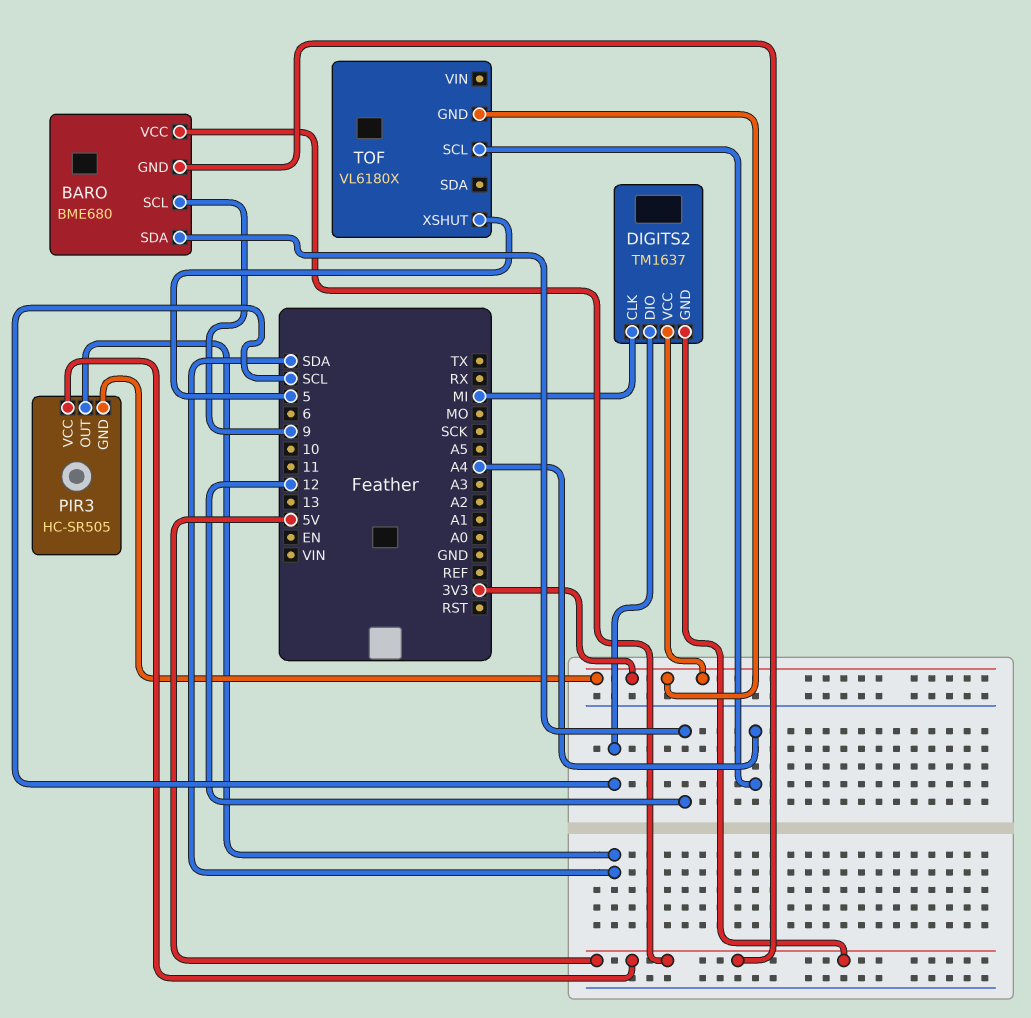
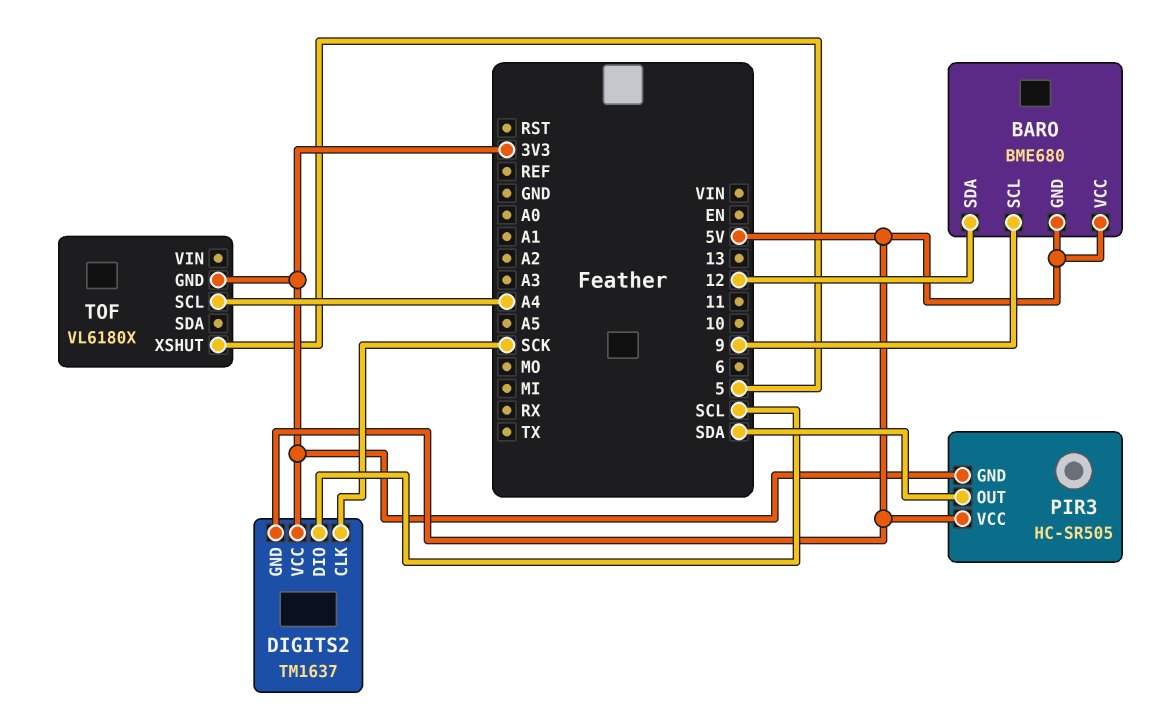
DIGITS2 pin CLK: MI -> SCK

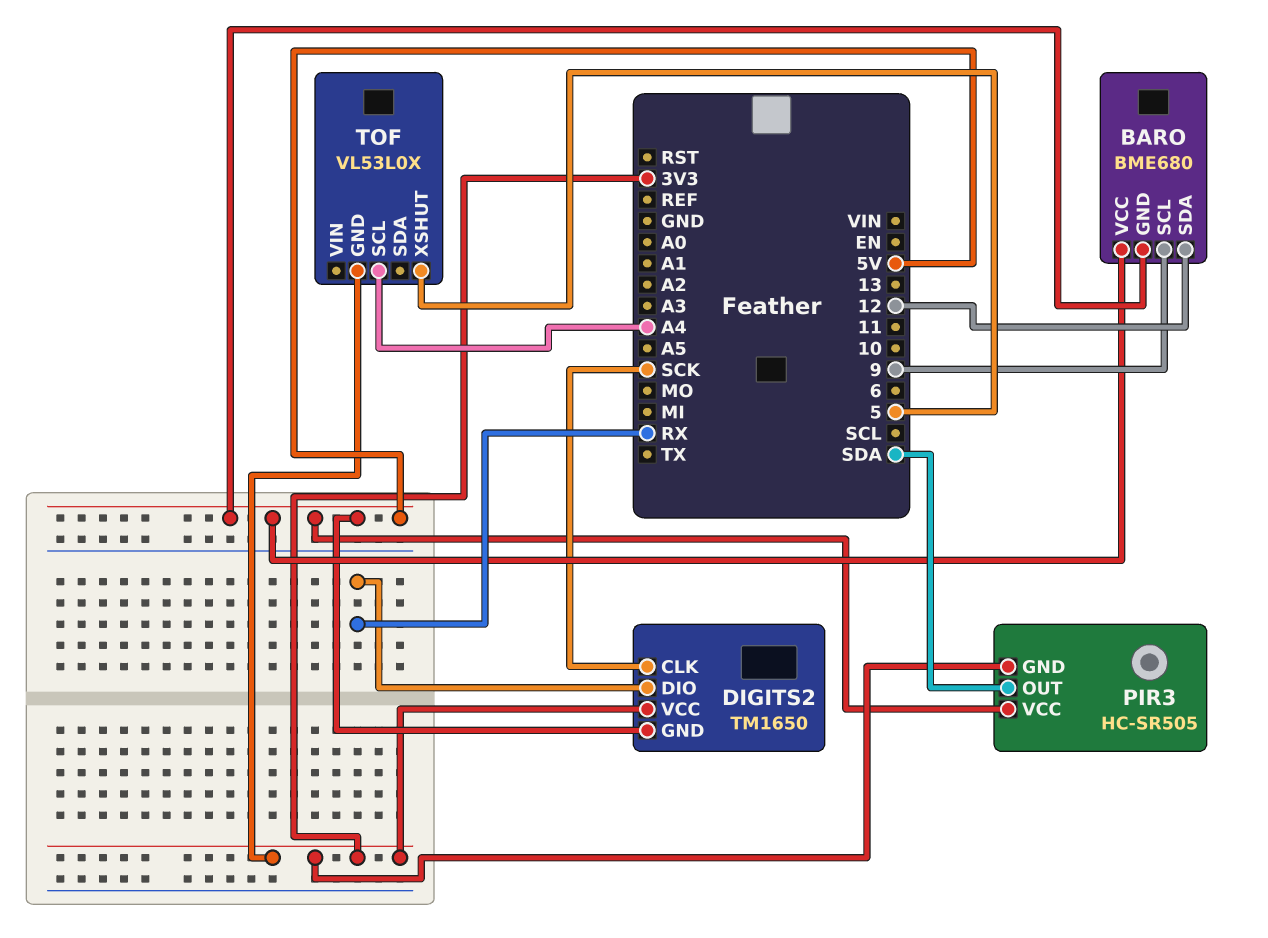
DIGITS2: TM1637 -> TM1650
DIGITS2 pin DIO: SCL -> RX
TOF: VL6180X -> VL53L0X

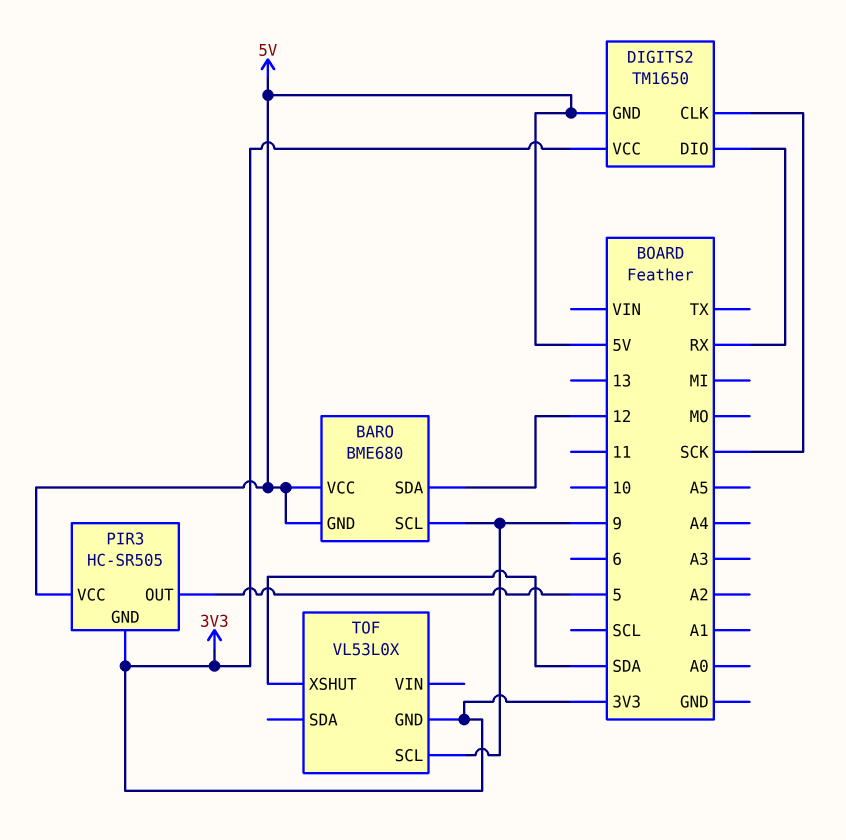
PIR3 pin OUT: SDA -> 5
TOF pin SCL: A4 -> 9
TOF pin XSHUT: 5 -> SDA

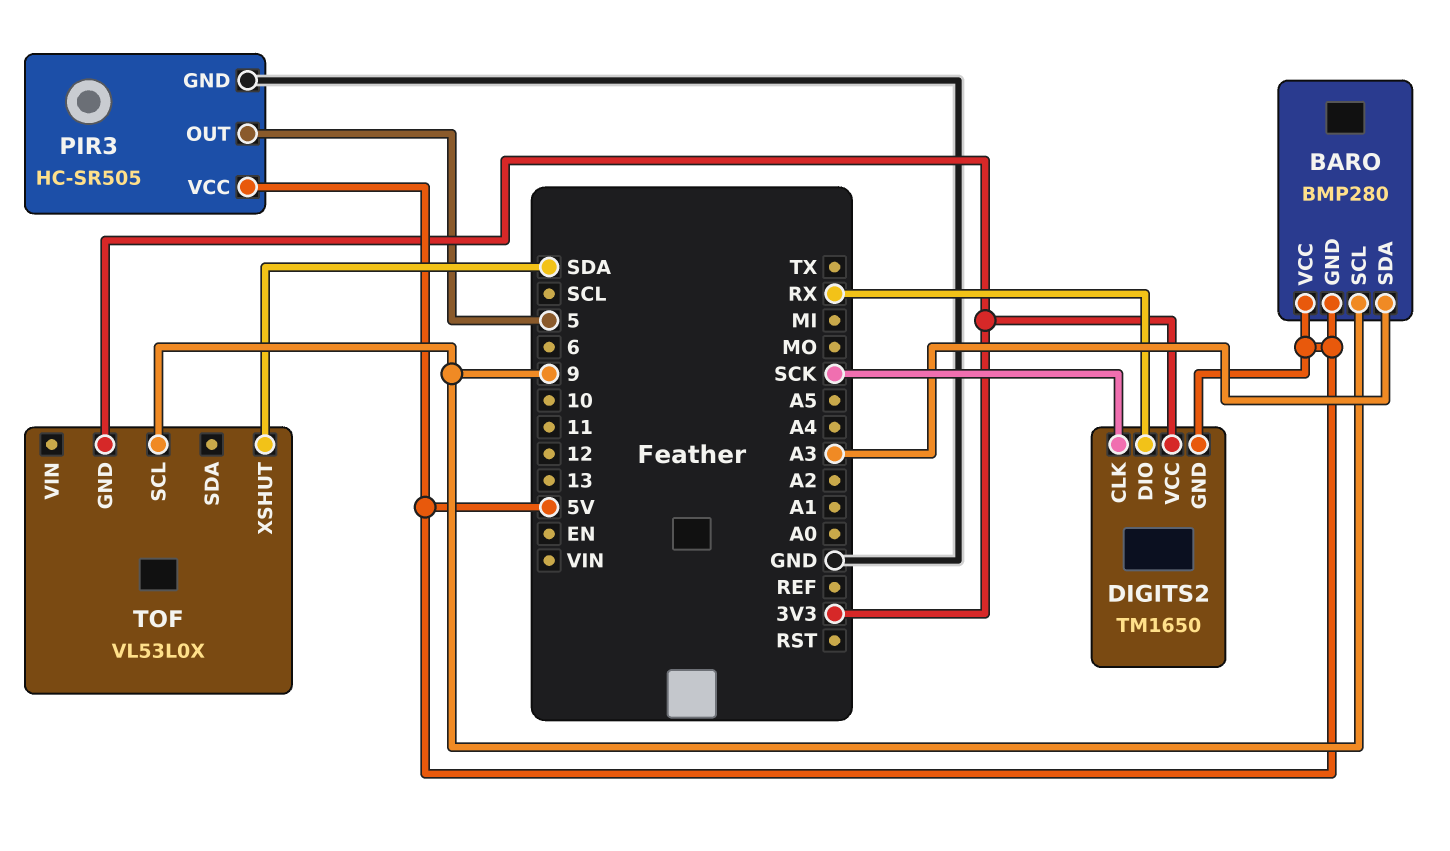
BARO: BME680 -> BMP280
BARO pin SDA: 12 -> A3
PIR3 pin GND: 3V3 -> GND

